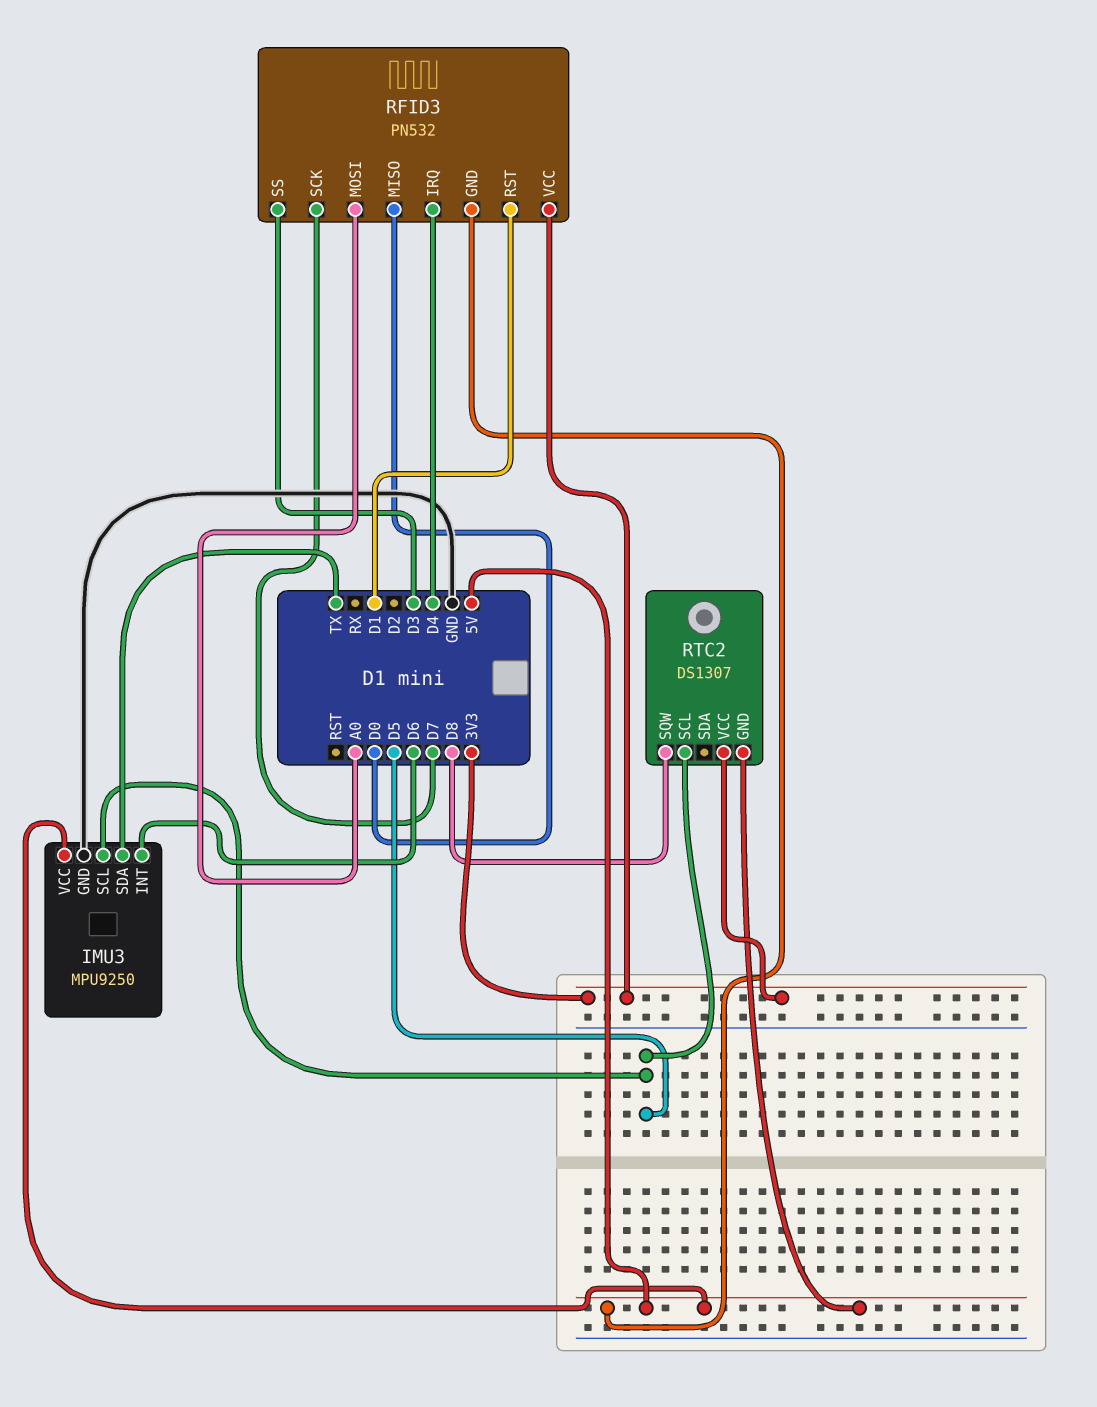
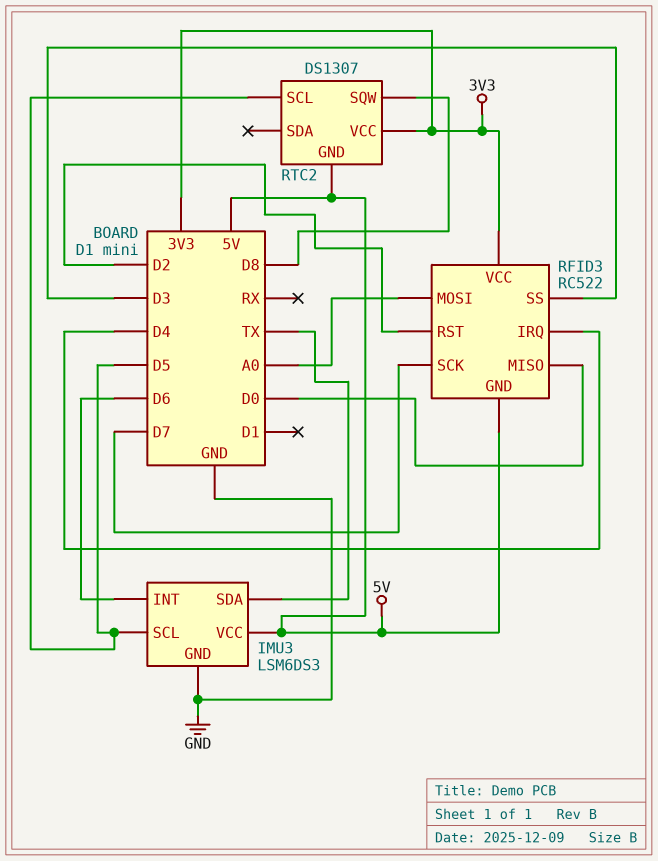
IMU3: MPU9250 -> LSM6DS3
RFID3: PN532 -> RC522
RFID3 pin RST: D1 -> D2

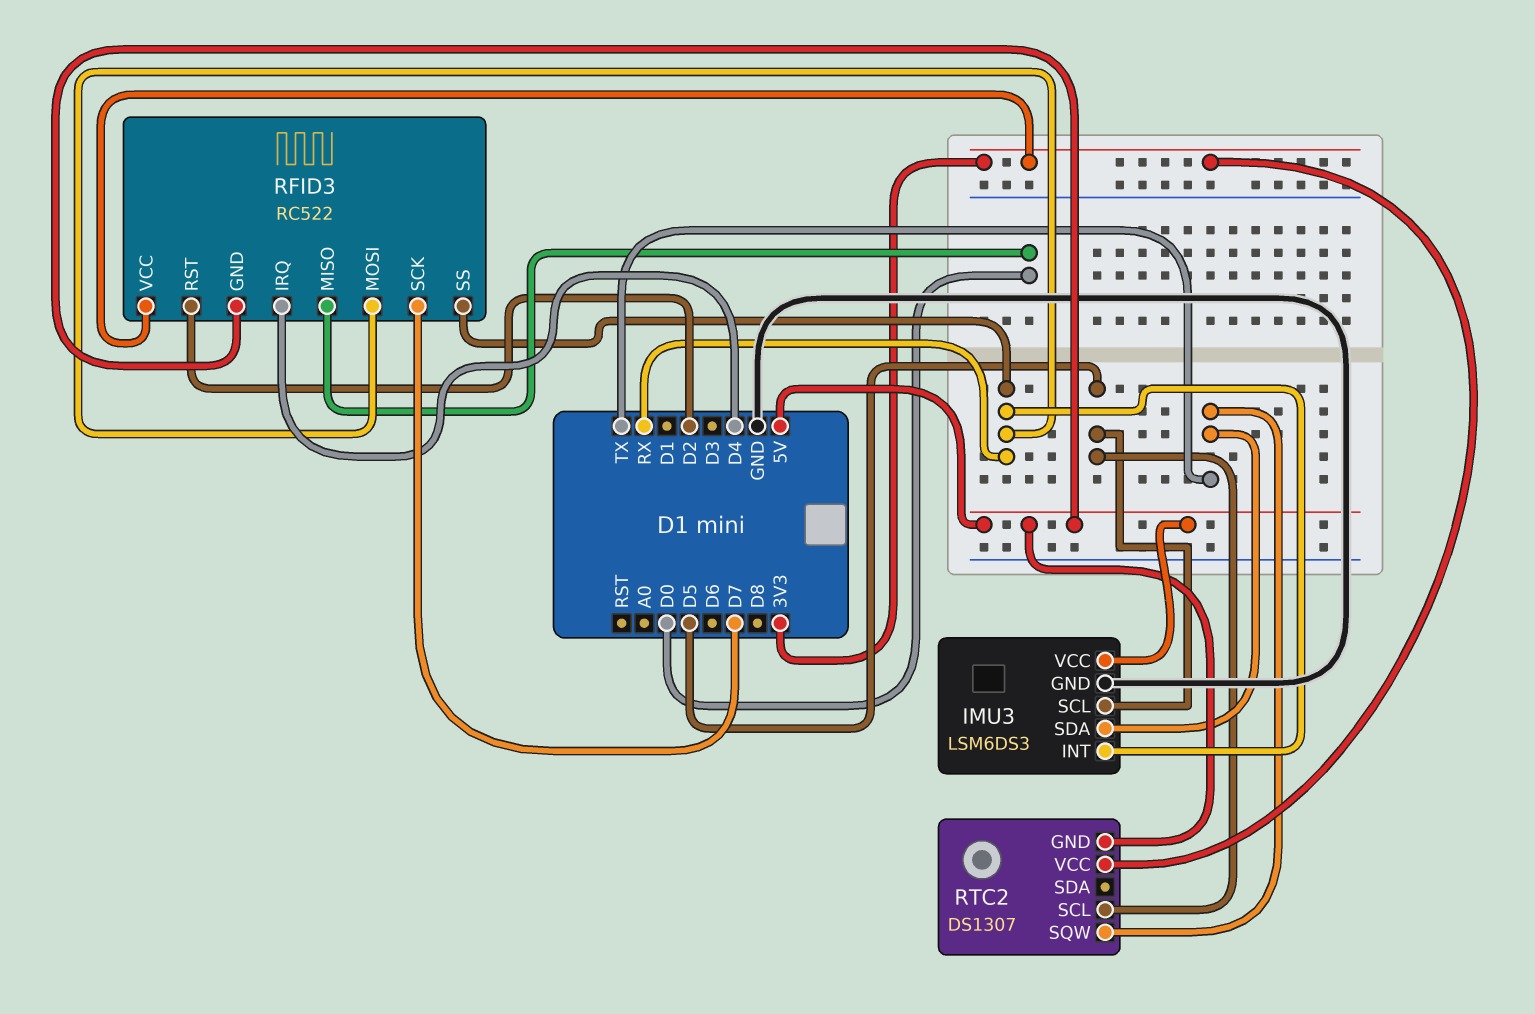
IMU3 pin INT: D6 -> RX
RFID3 pin MOSI: A0 -> RX
RFID3 pin SS: D3 -> RX
RTC2 pin SQW: D8 -> TX

